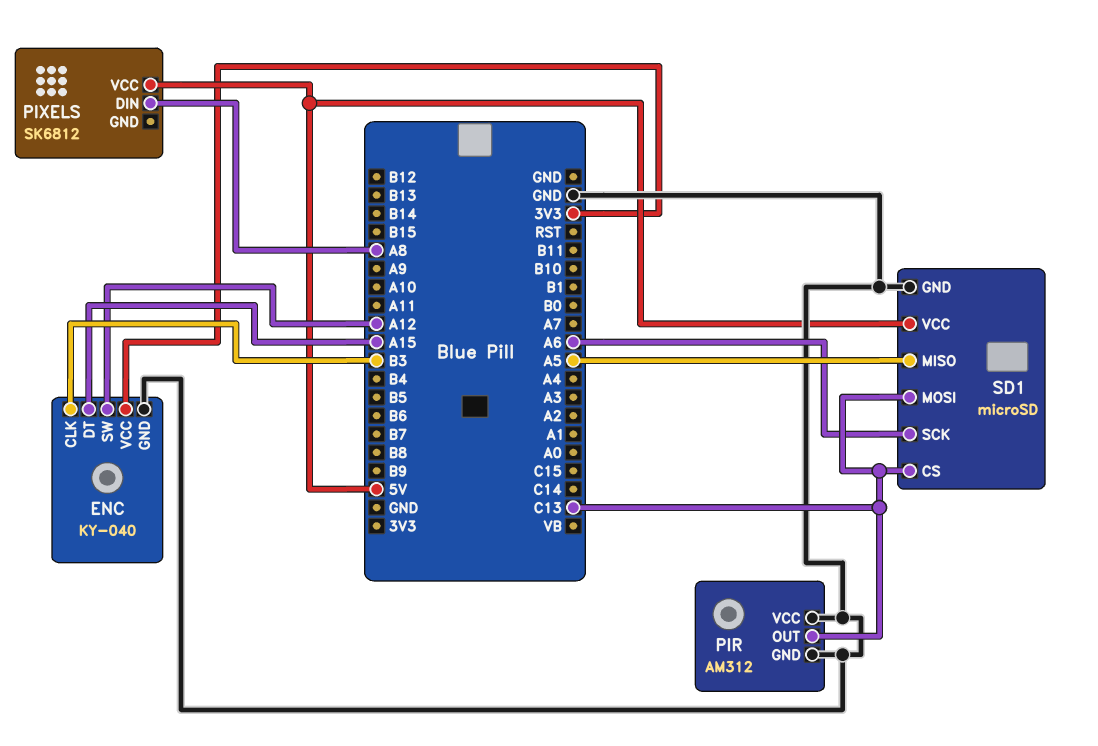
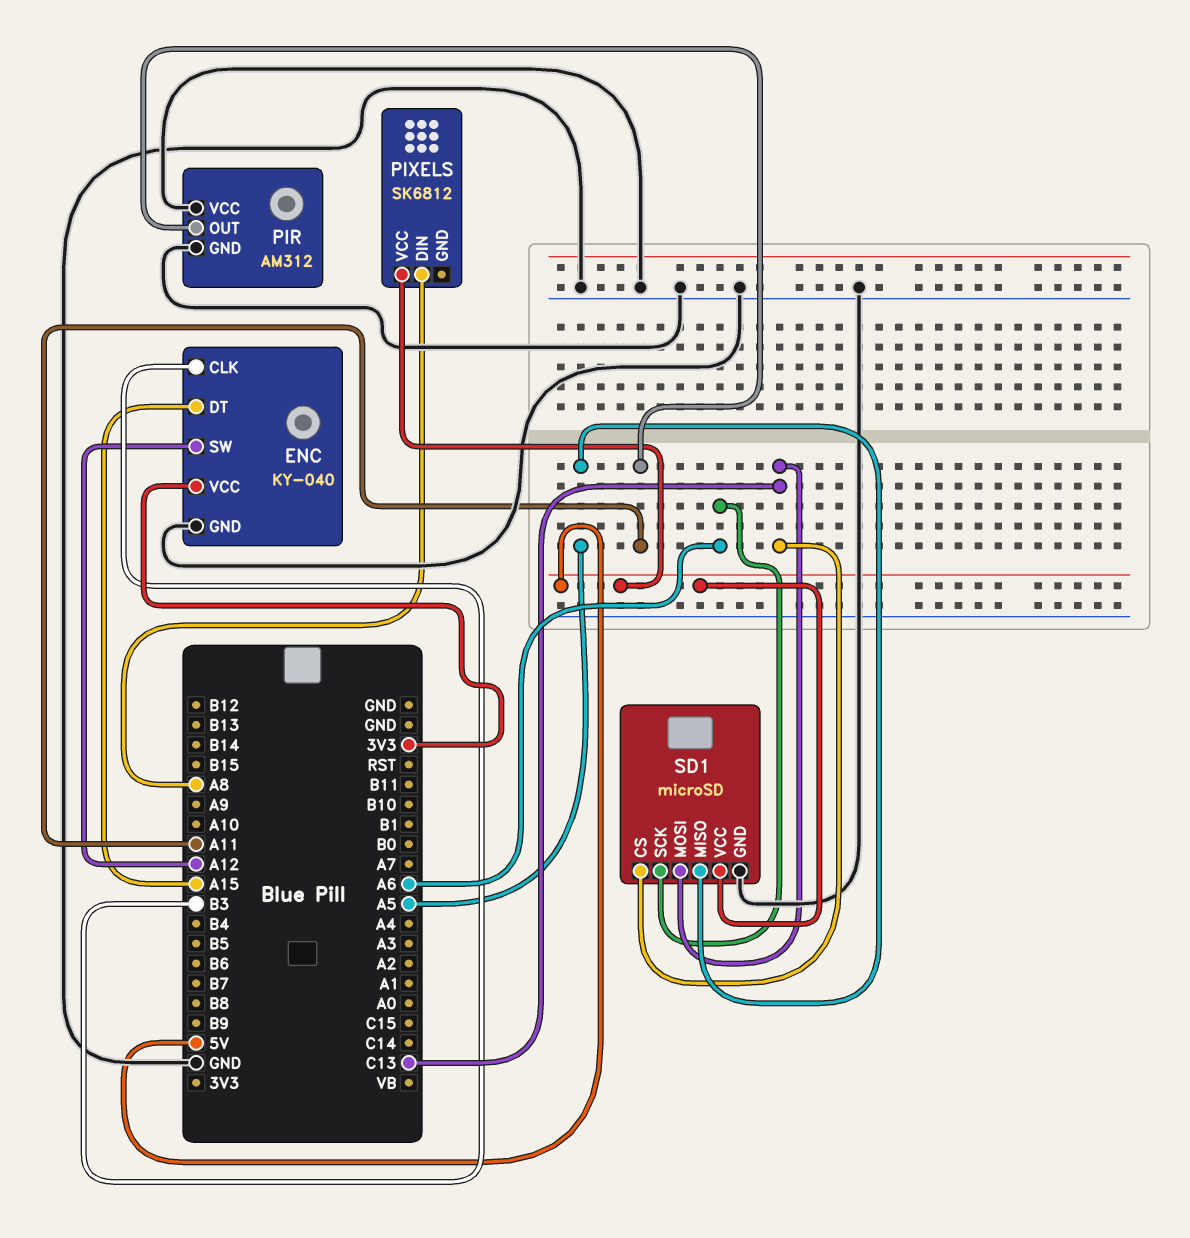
PIR pin OUT: C13 -> A11

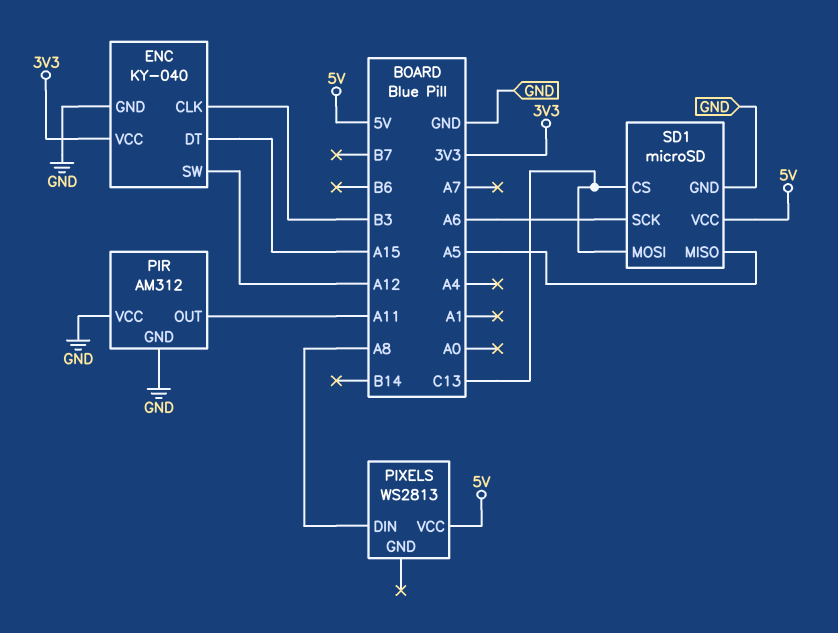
PIXELS: SK6812 -> WS2813

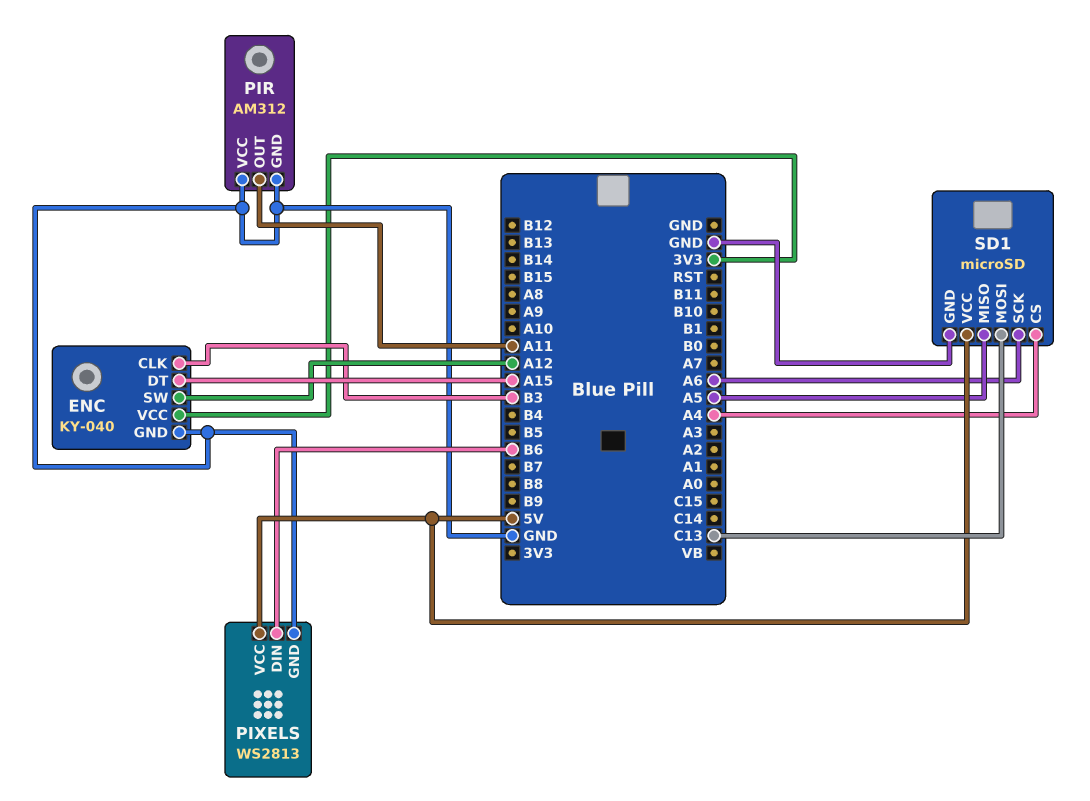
PIXELS pin DIN: A8 -> B6
PIXELS pin GND: none -> GND
SD1 pin CS: C13 -> A4

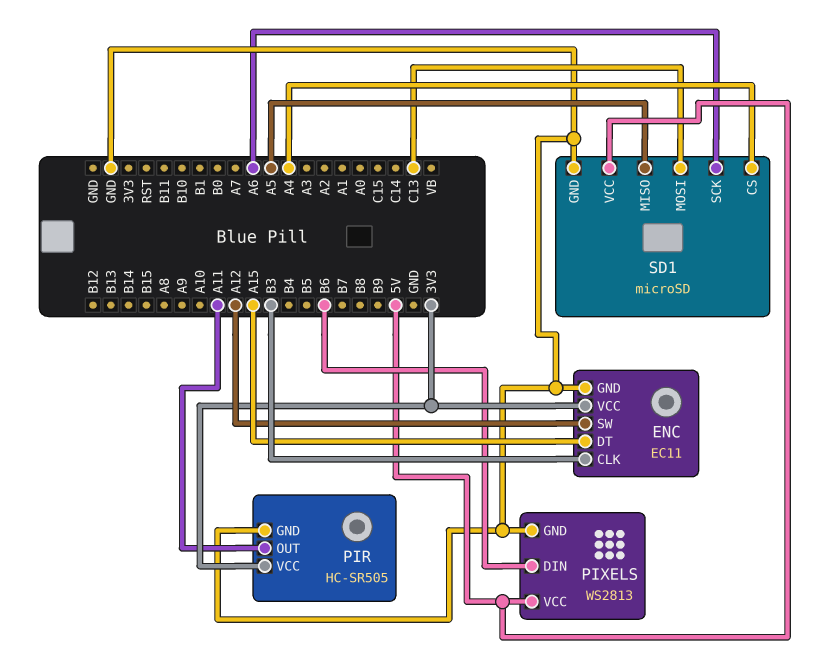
ENC: KY-040 -> EC11
PIR: AM312 -> HC-SR505
PIR pin VCC: GND -> 3V3

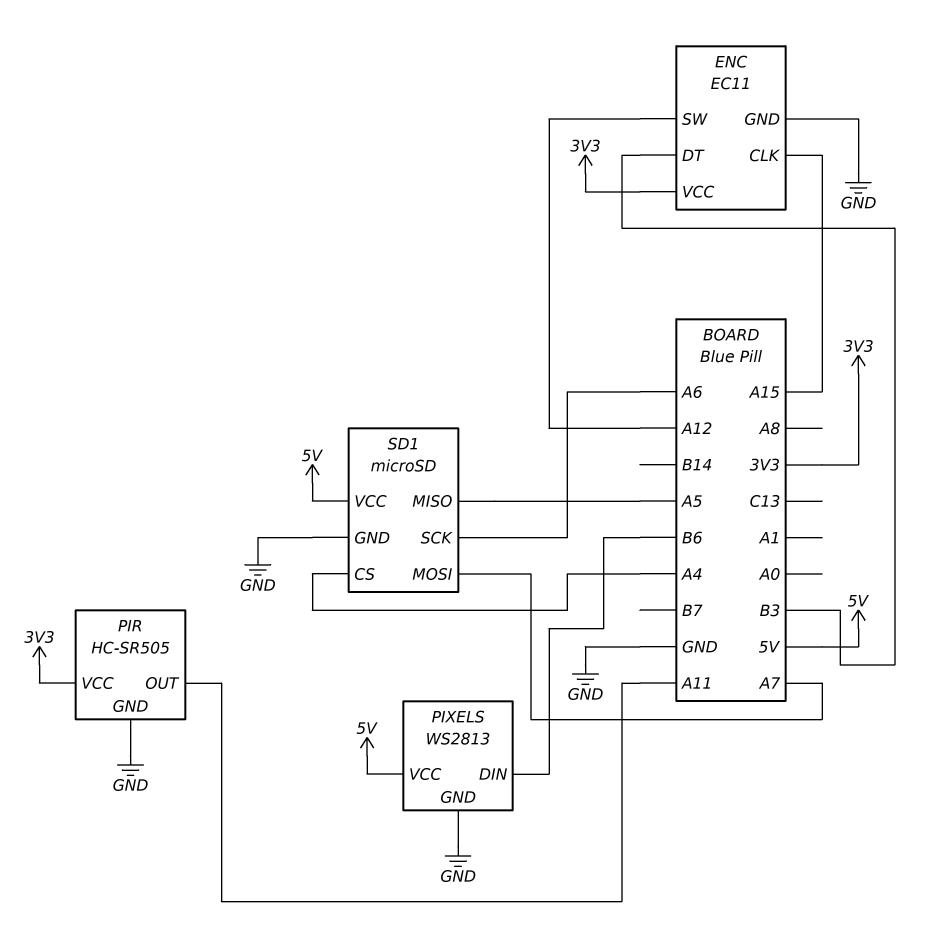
ENC pin CLK: B3 -> A15
ENC pin DT: A15 -> B3
SD1 pin MOSI: C13 -> A7

